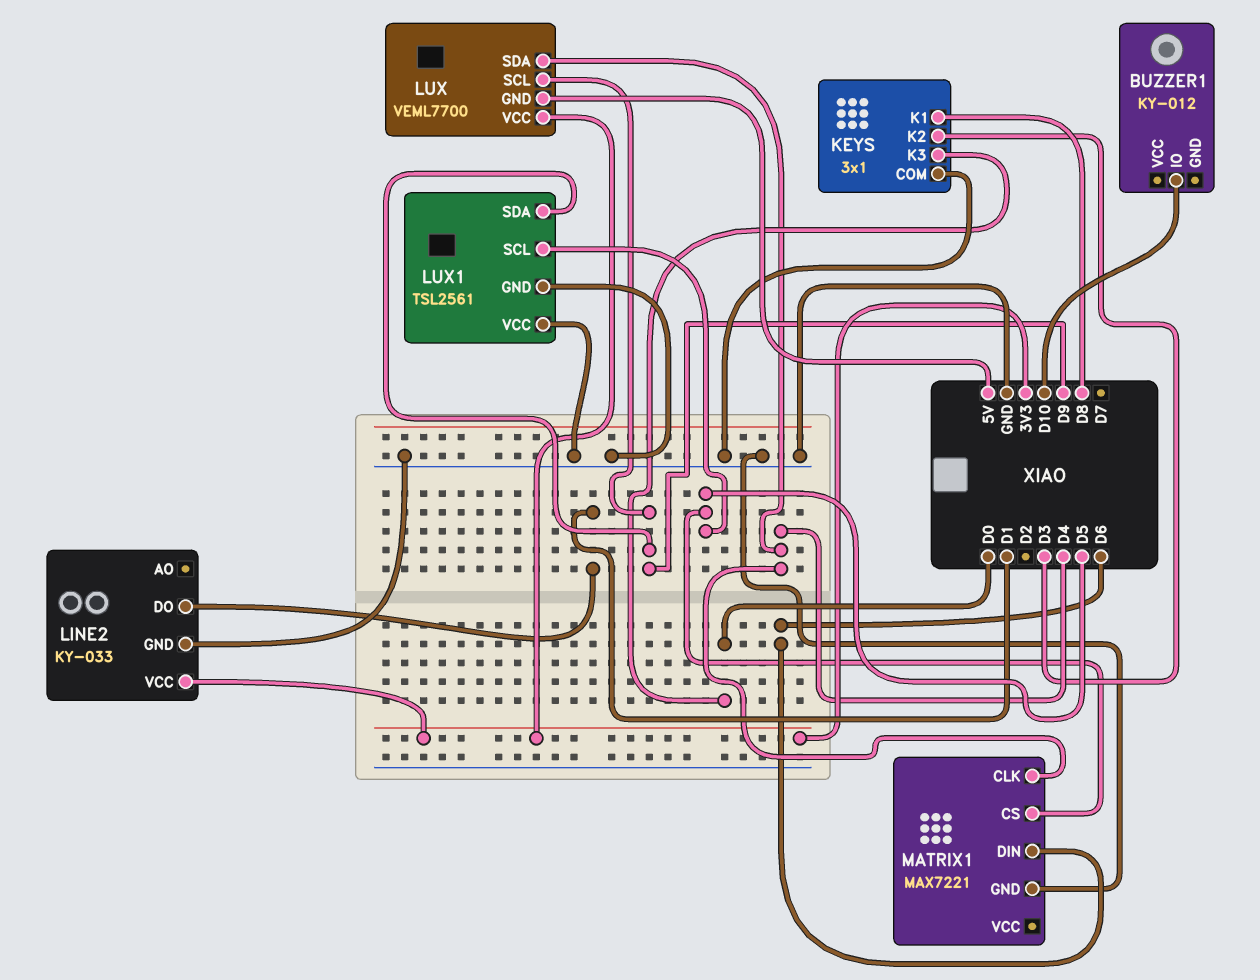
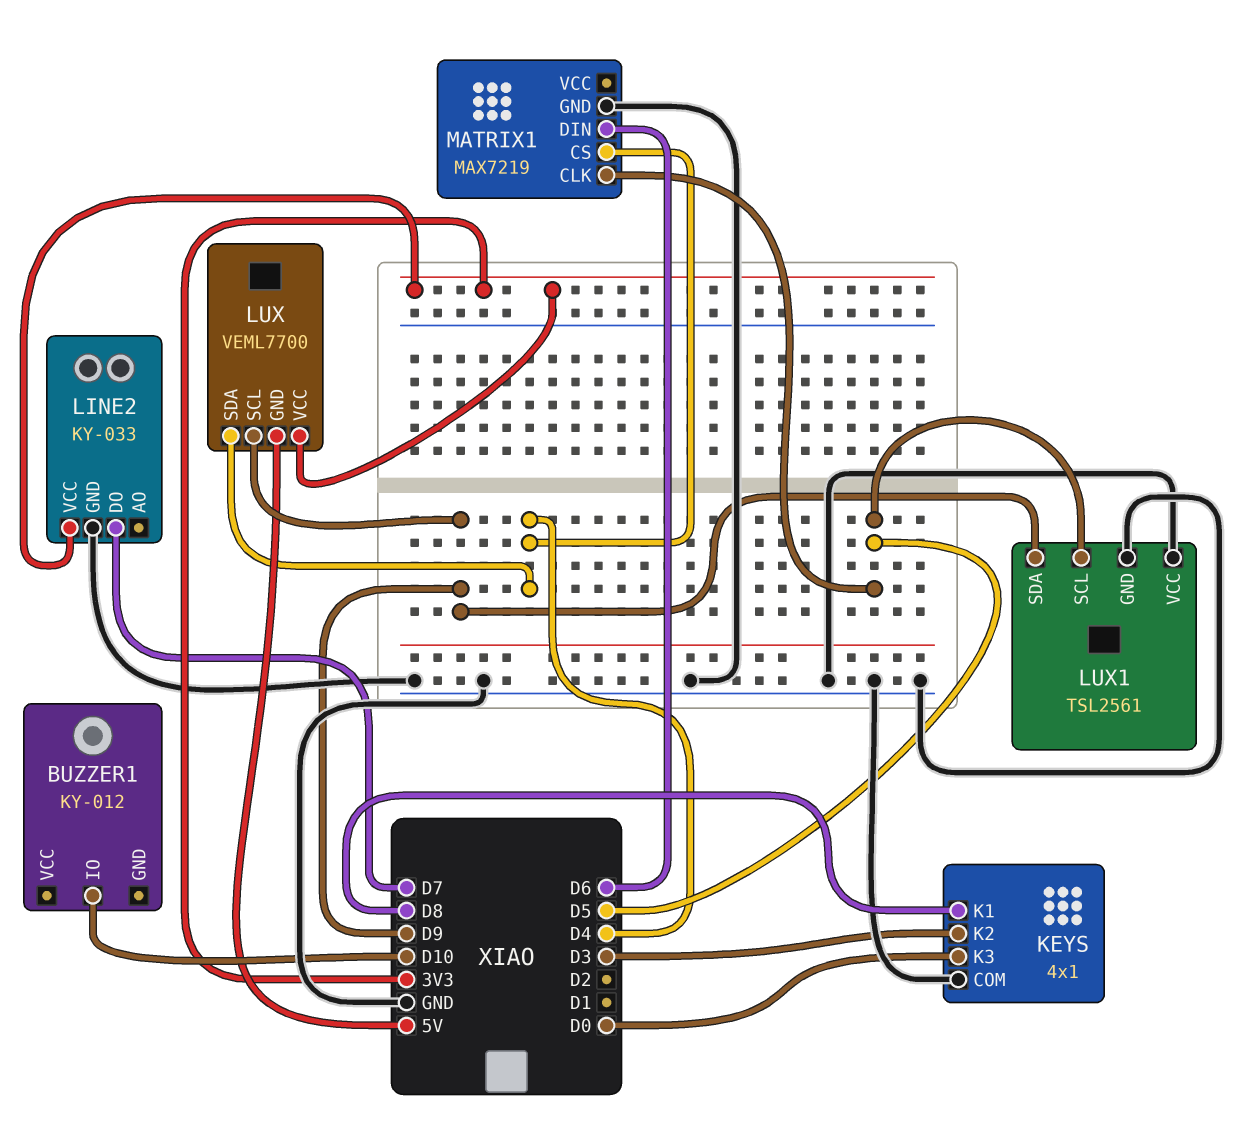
KEYS: 3x1 -> 4x1
LINE2 pin DO: D1 -> D7
MATRIX1: MAX7221 -> MAX7219
MATRIX1 pin CLK: D4 -> D5
MATRIX1 pin CS: D5 -> D4

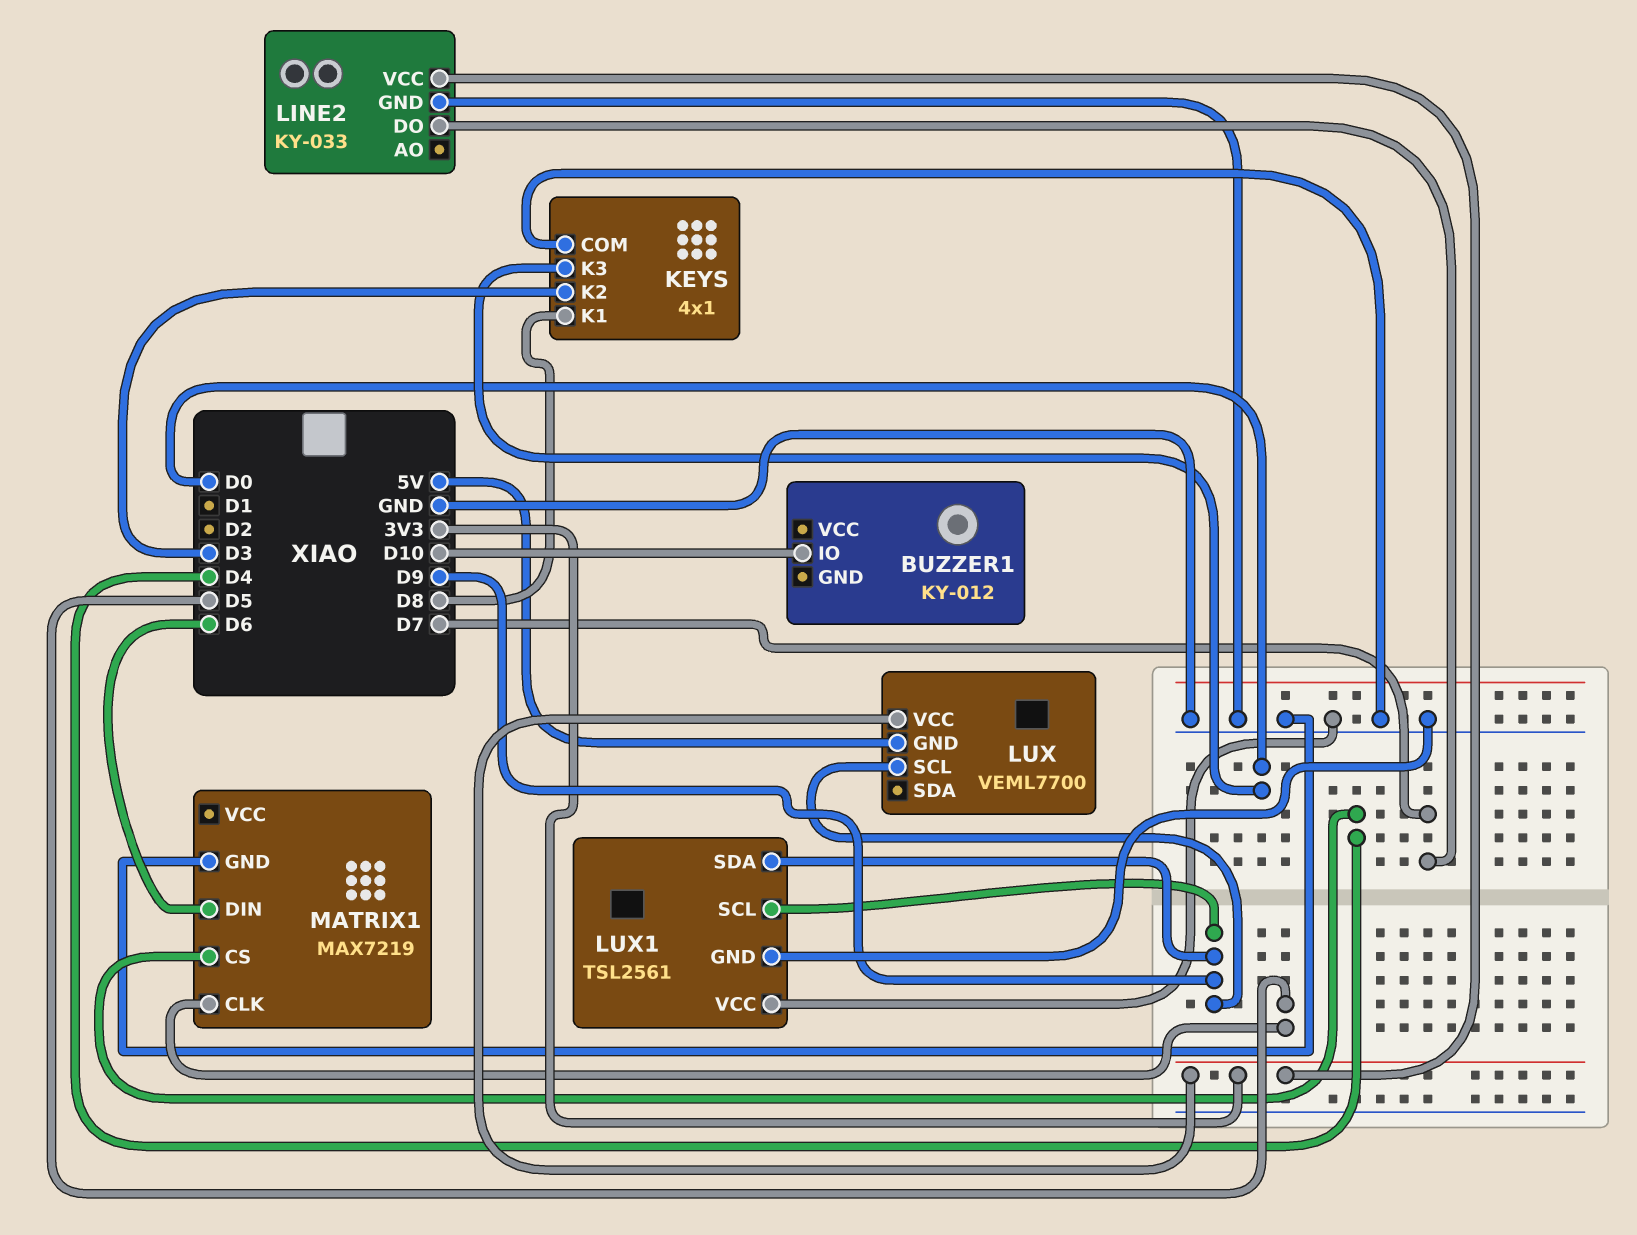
LUX pin SDA: D4 -> none
LUX1 pin SCL: D5 -> D9

